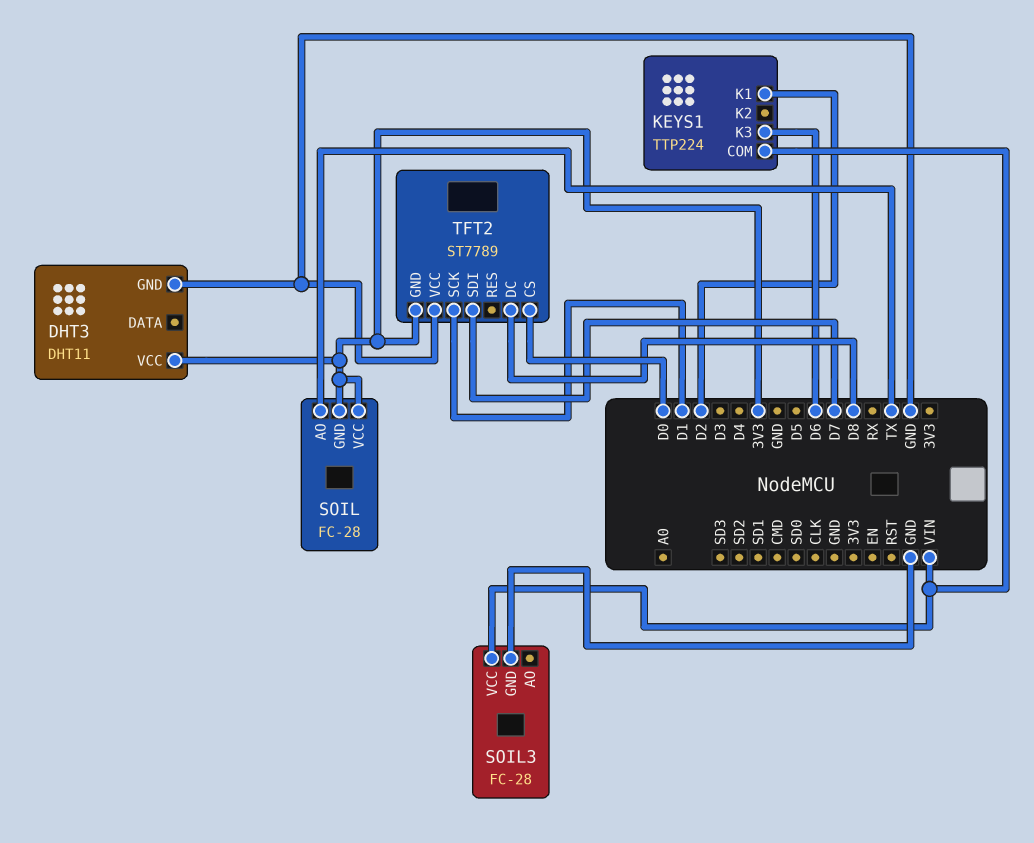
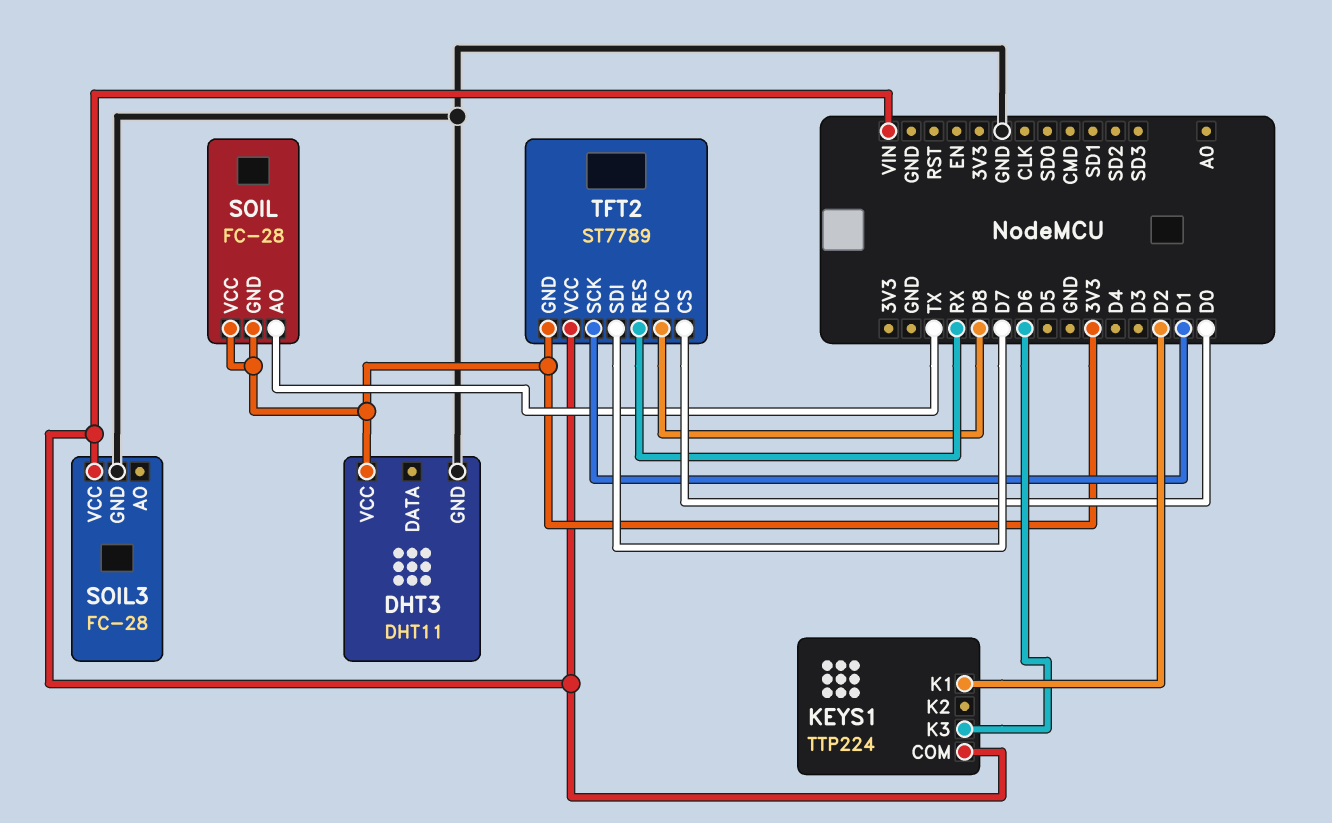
TFT2 pin RES: none -> RX
TFT2 pin VCC: GND -> VIN

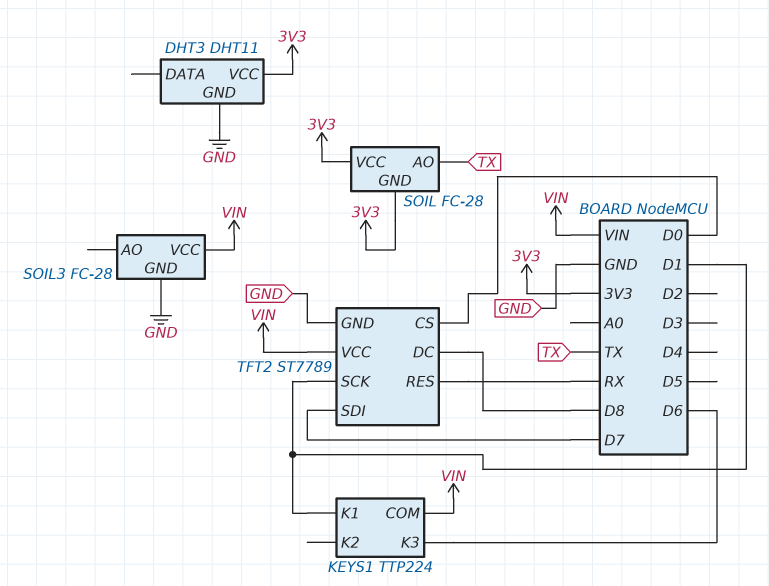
KEYS1 pin K1: D2 -> D1
TFT2 pin GND: 3V3 -> GND

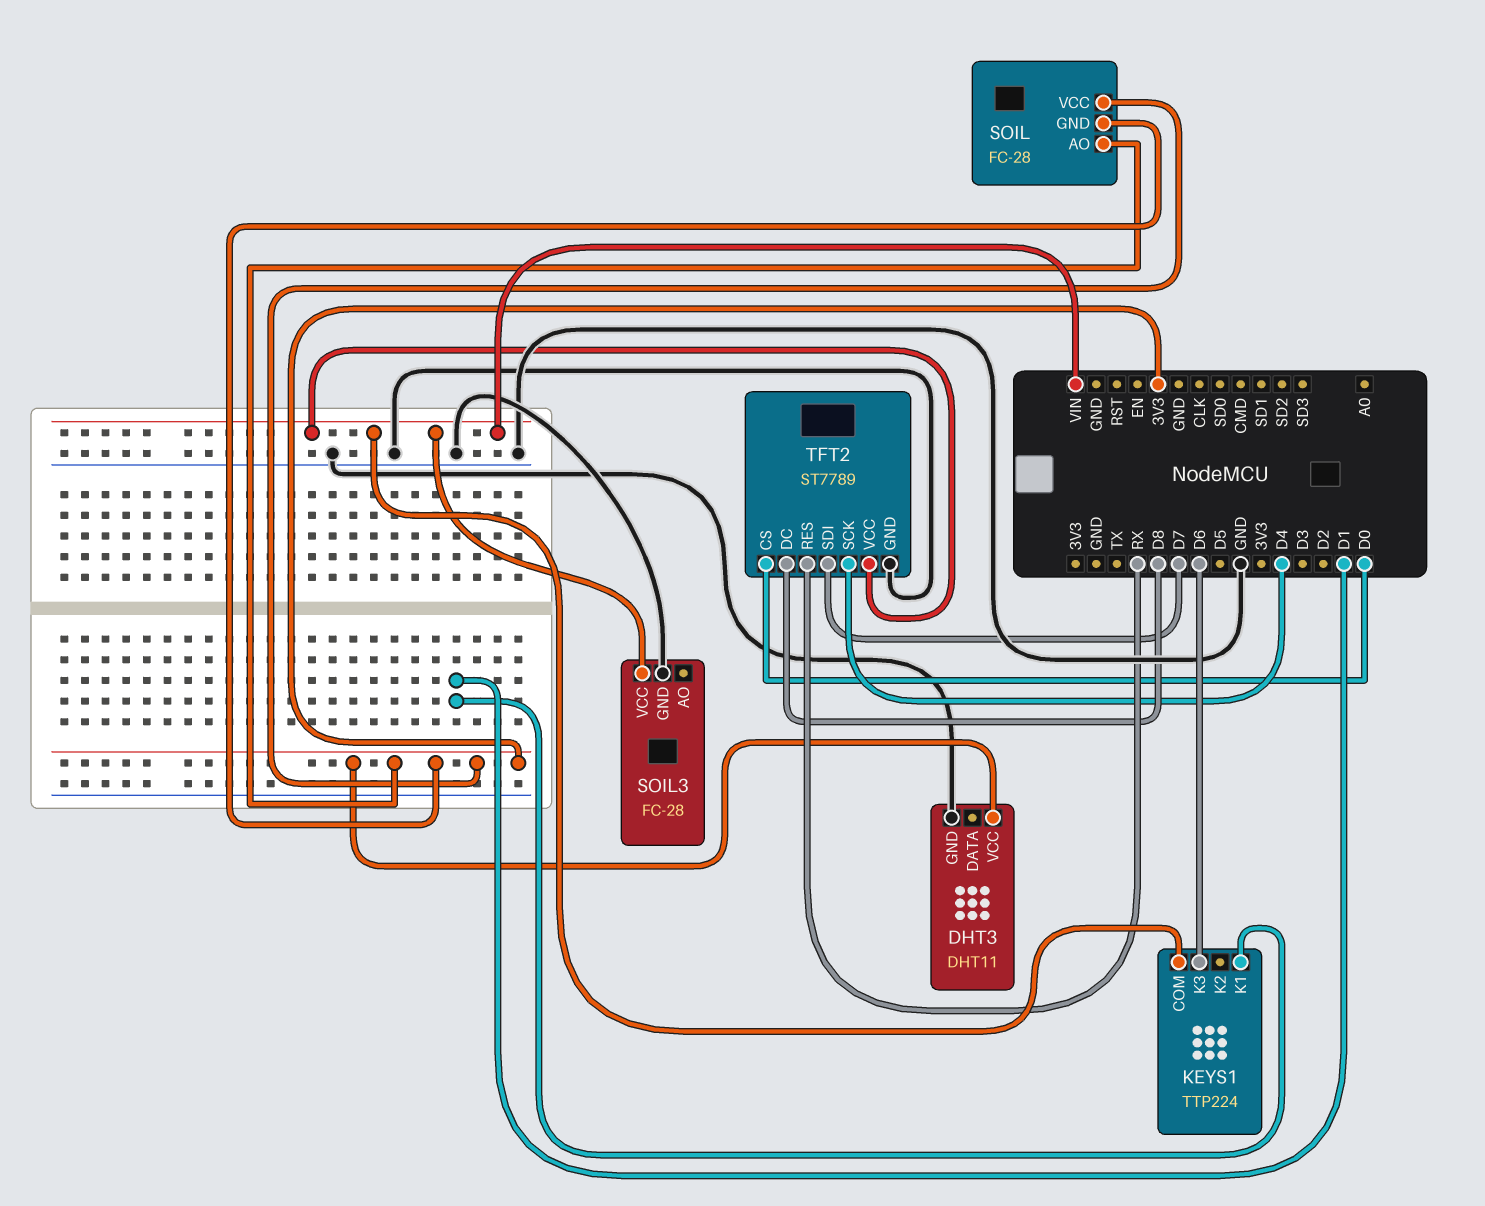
SOIL pin AO: TX -> 3V3
TFT2 pin SCK: D1 -> D4

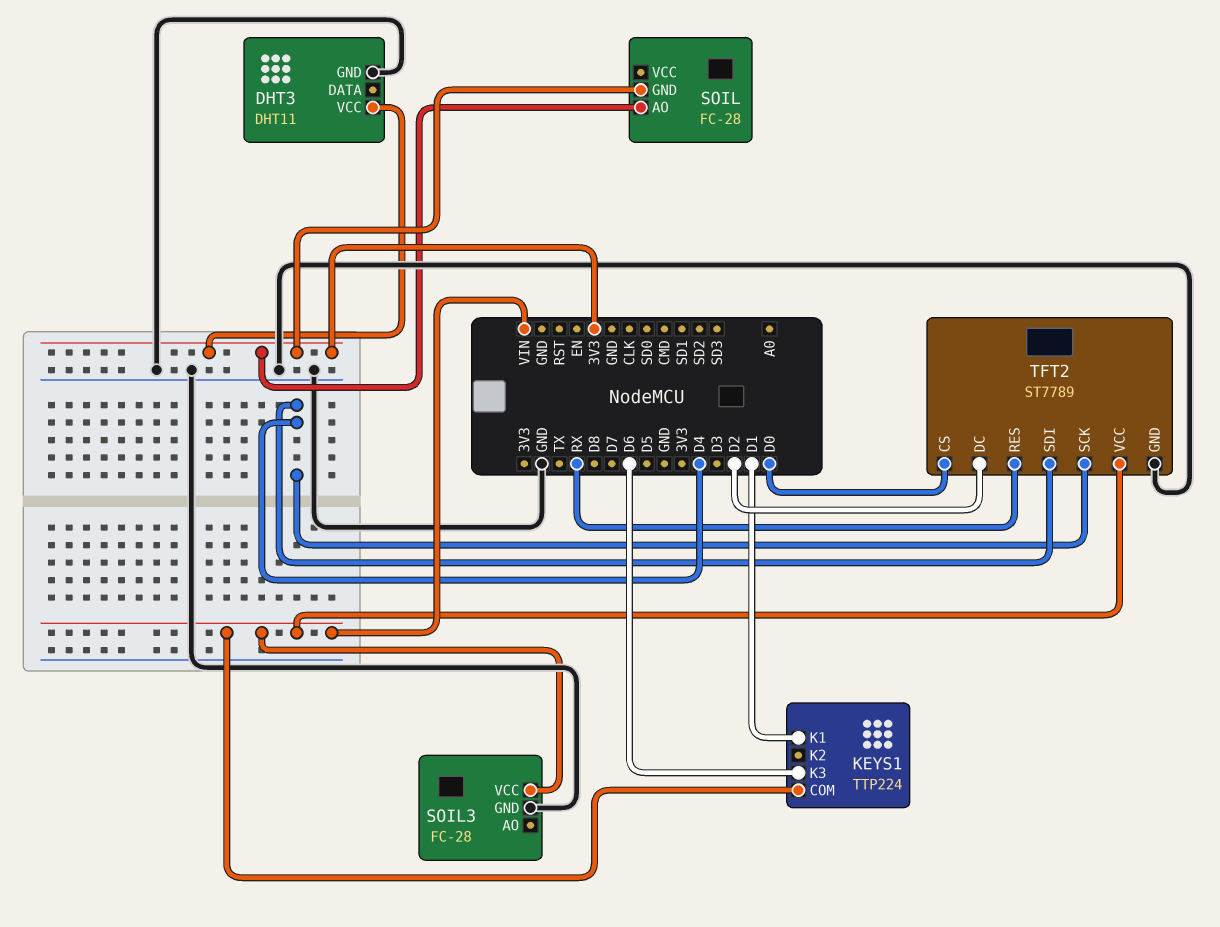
SOIL pin VCC: 3V3 -> none
TFT2 pin DC: D8 -> D2
TFT2 pin SDI: D7 -> D4

